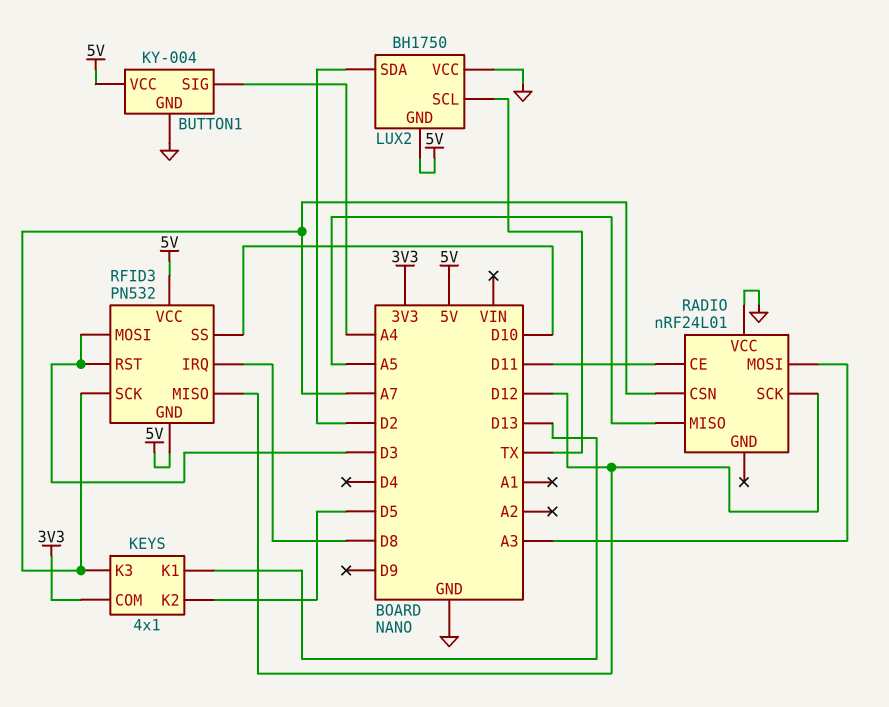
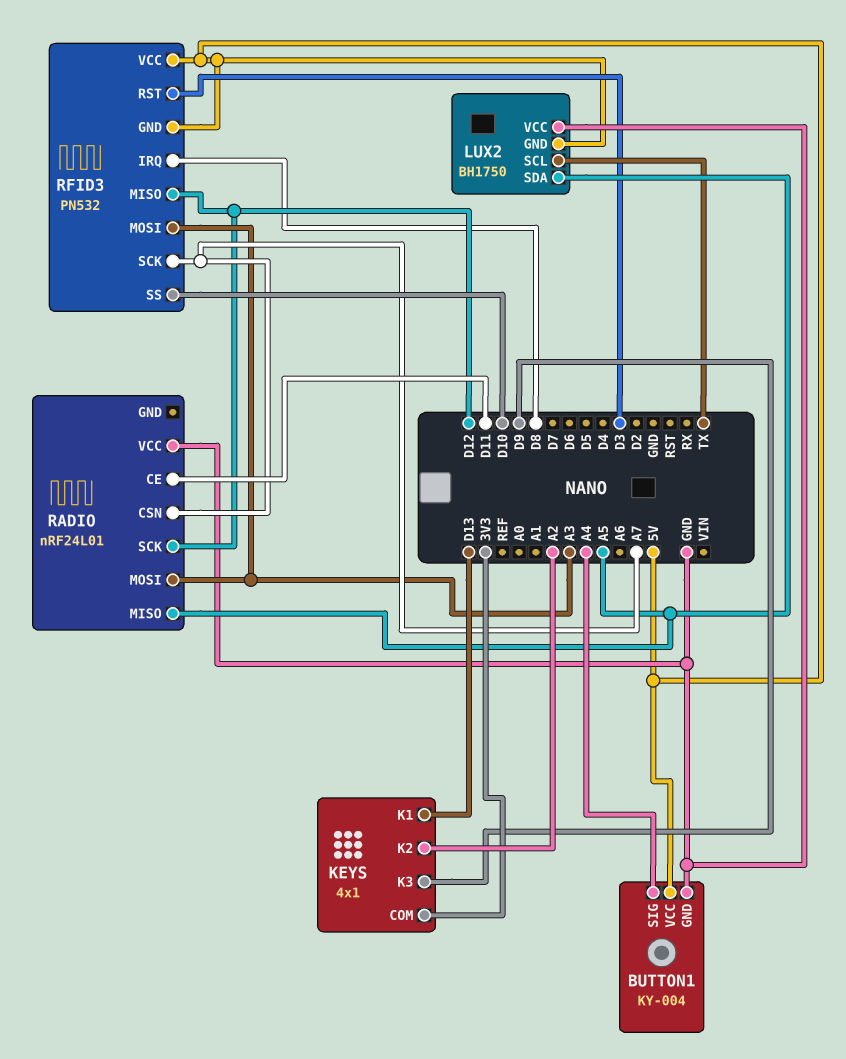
KEYS pin K2: D5 -> A2
KEYS pin K3: A7 -> D9
LUX2 pin SDA: D2 -> A5
RFID3 pin MOSI: D3 -> A3

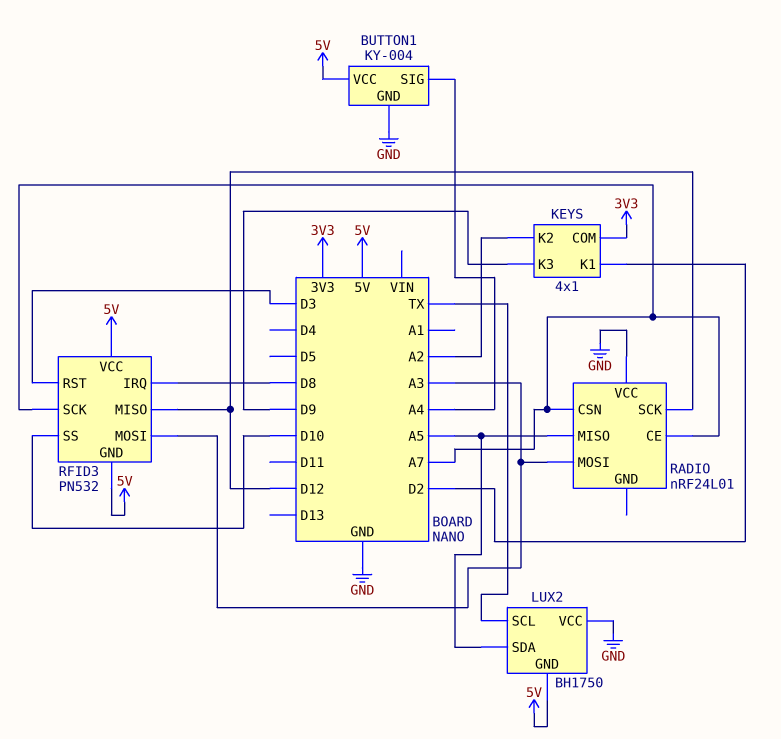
KEYS pin K1: D13 -> D2
RADIO pin CE: D11 -> A7

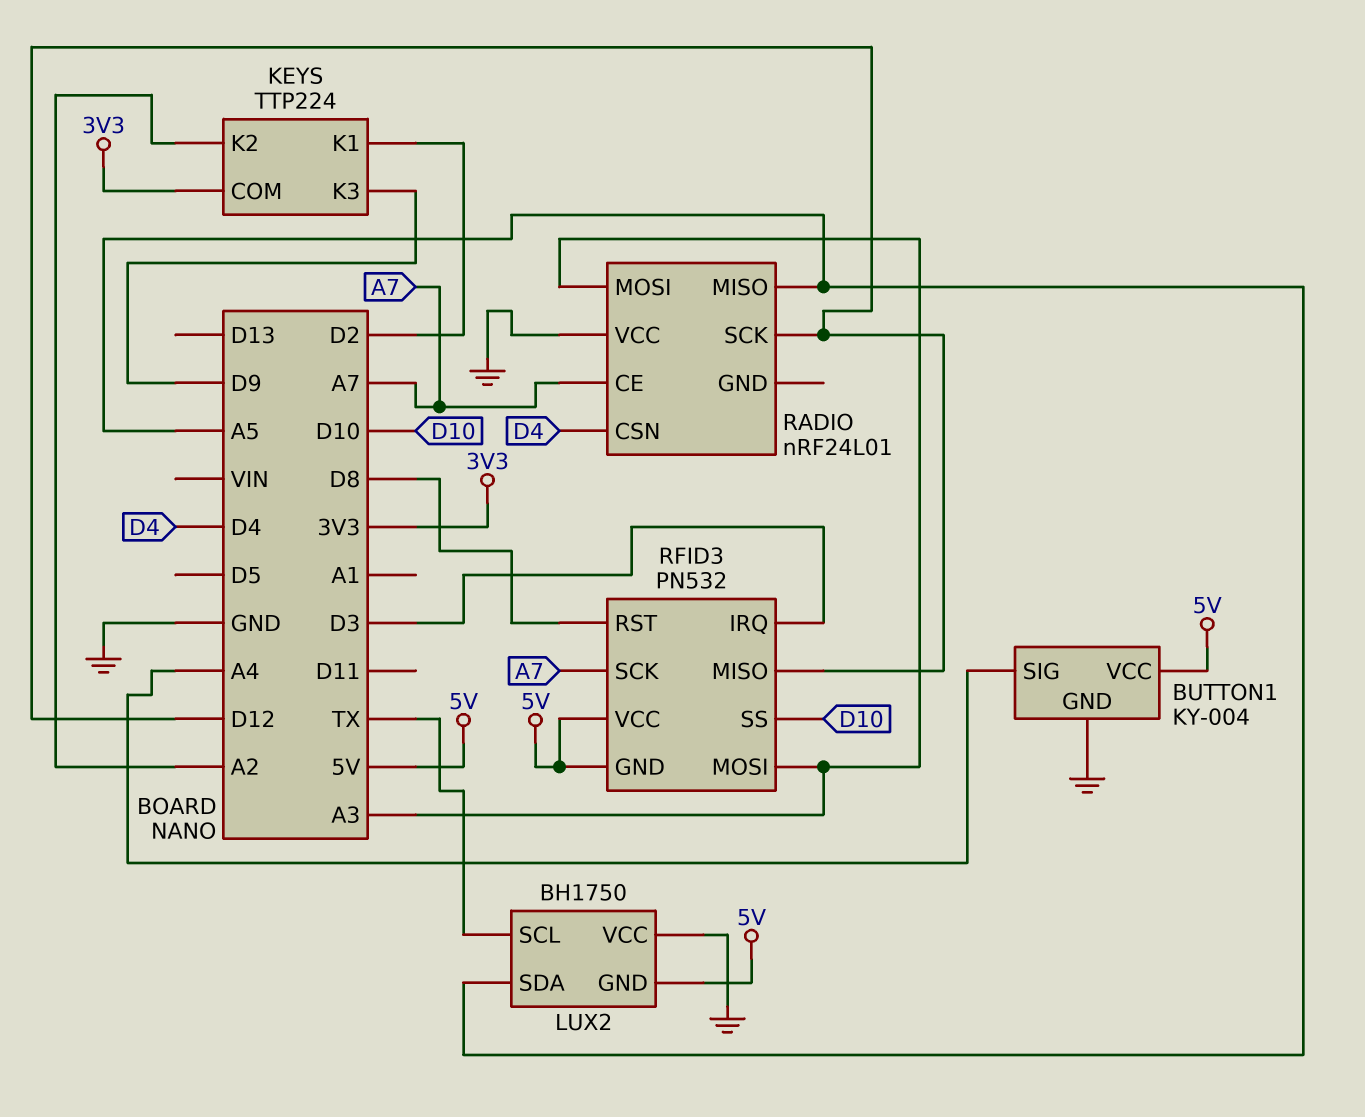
KEYS: 4x1 -> TTP224
RADIO pin CSN: A7 -> D4
RFID3 pin IRQ: D8 -> D3
RFID3 pin RST: D3 -> D8

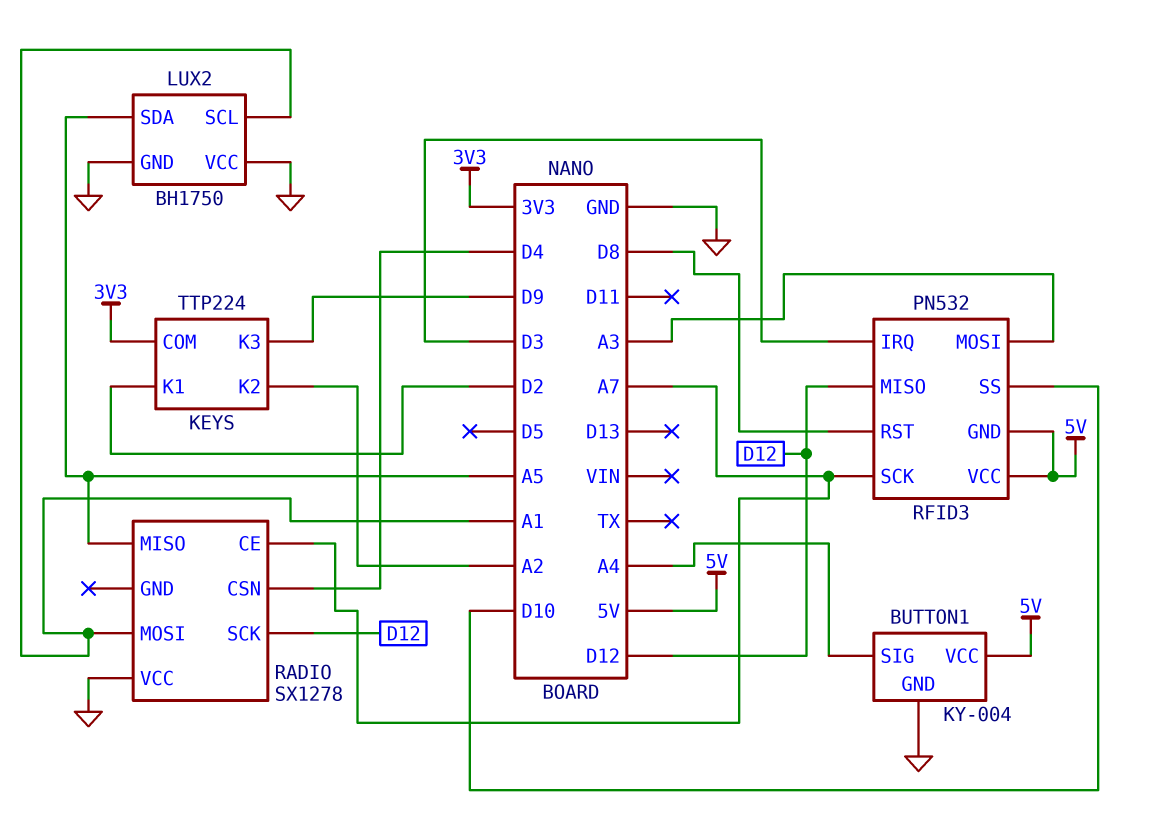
LUX2 pin GND: 5V -> GND
LUX2 pin SCL: TX -> A1
RADIO: nRF24L01 -> SX1278
RADIO pin MOSI: A3 -> A1

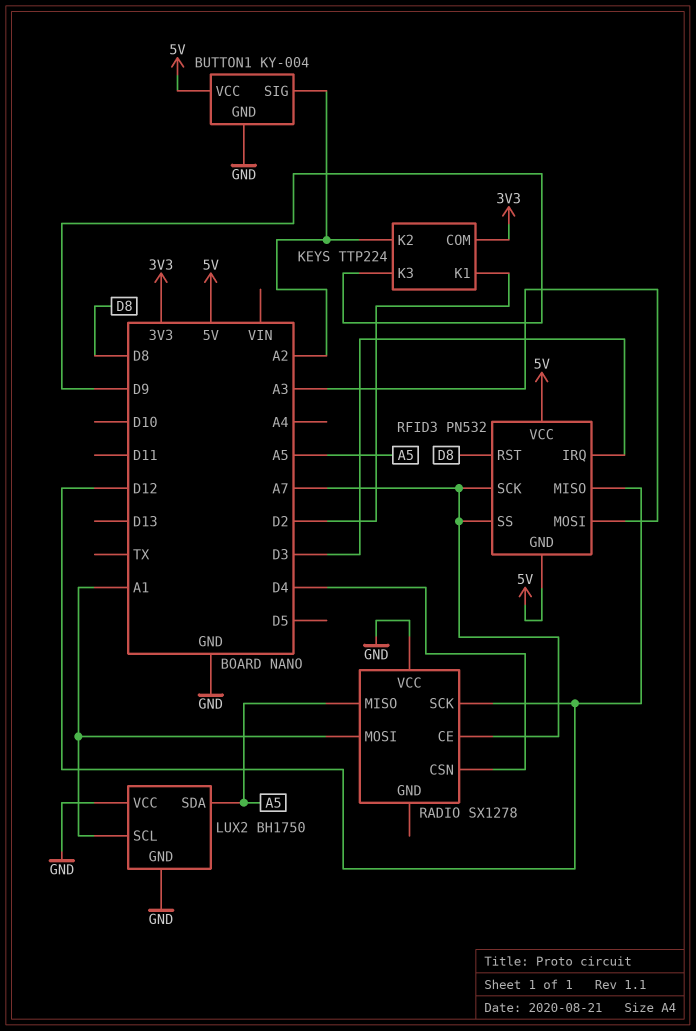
BUTTON1 pin SIG: A4 -> A2
RFID3 pin SS: D10 -> A7

